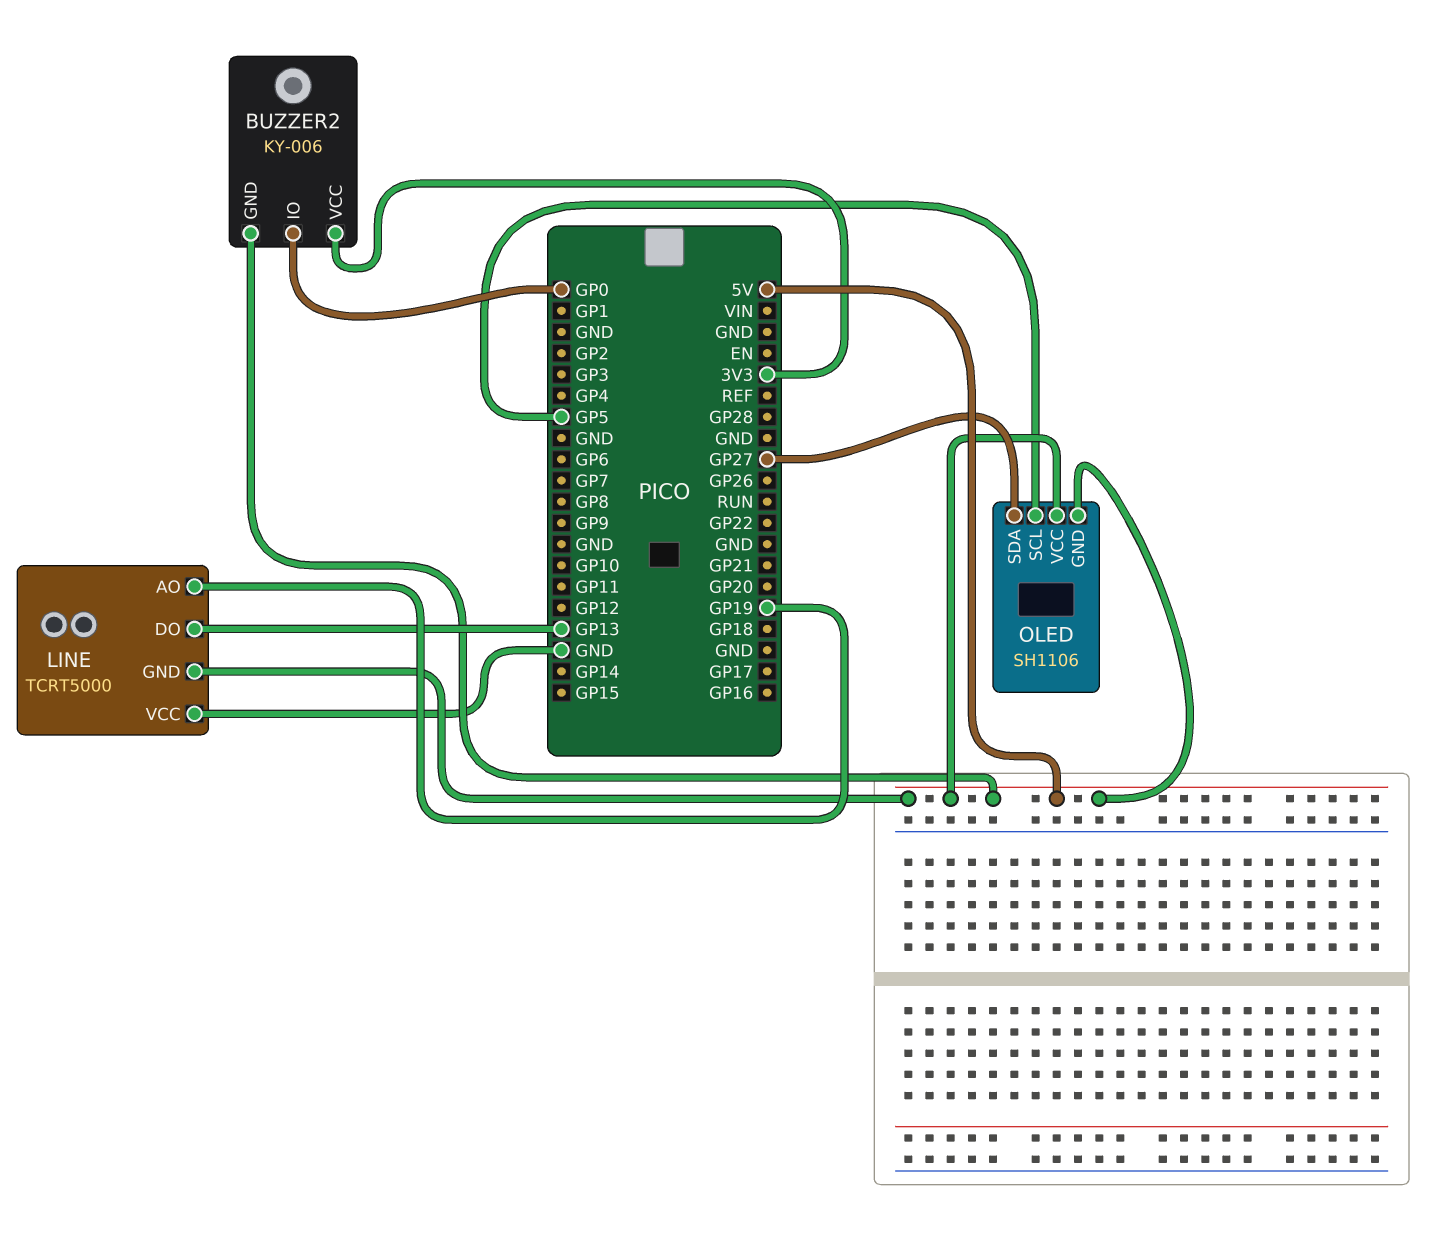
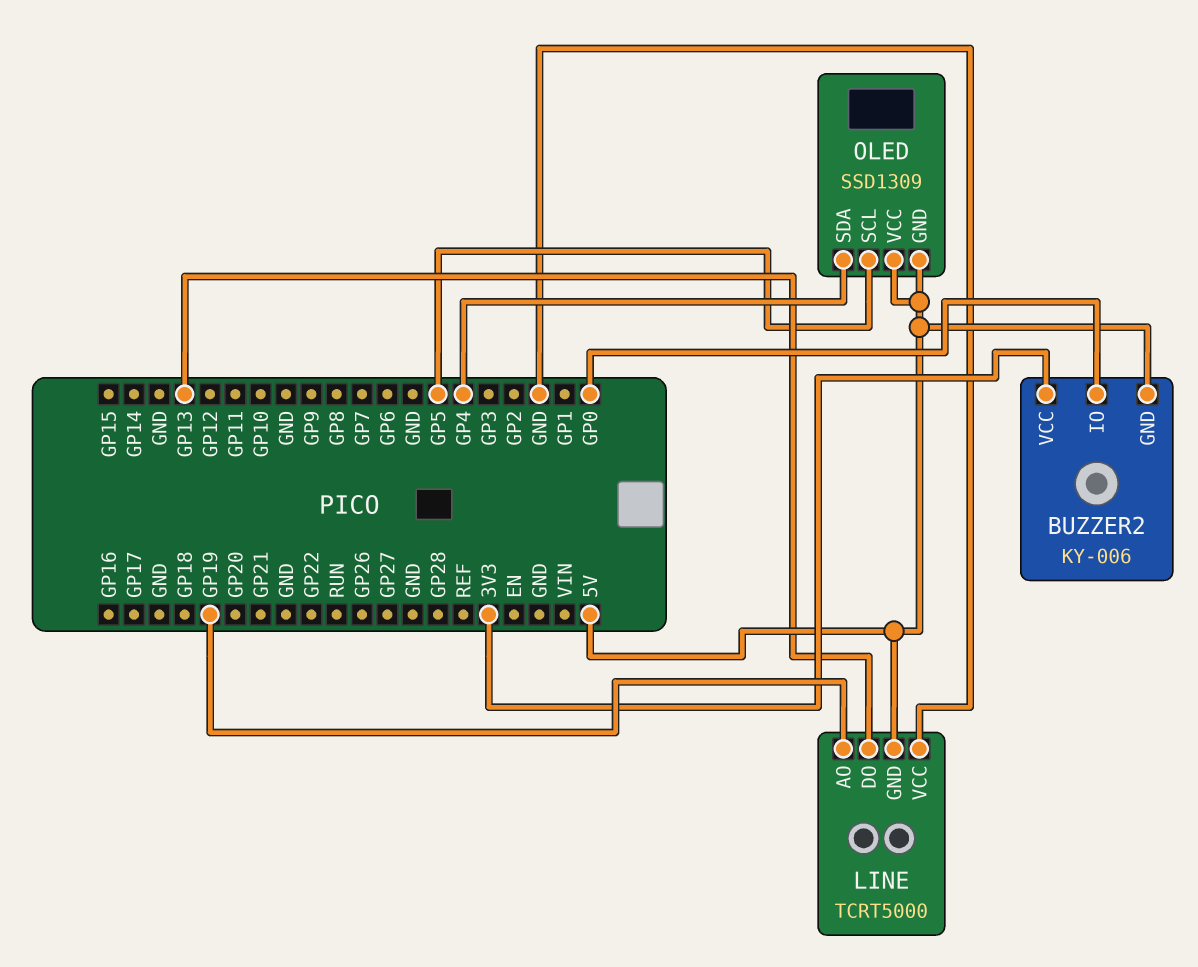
OLED: SH1106 -> SSD1309
OLED pin SDA: GP27 -> GP4

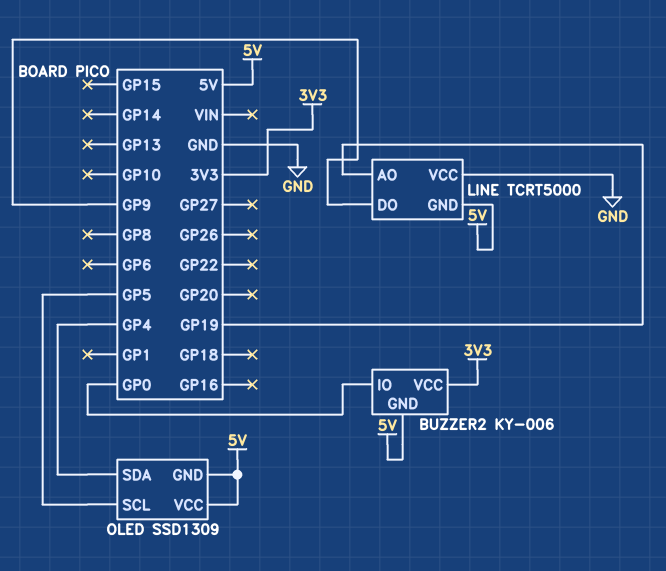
LINE pin DO: GP13 -> GP9

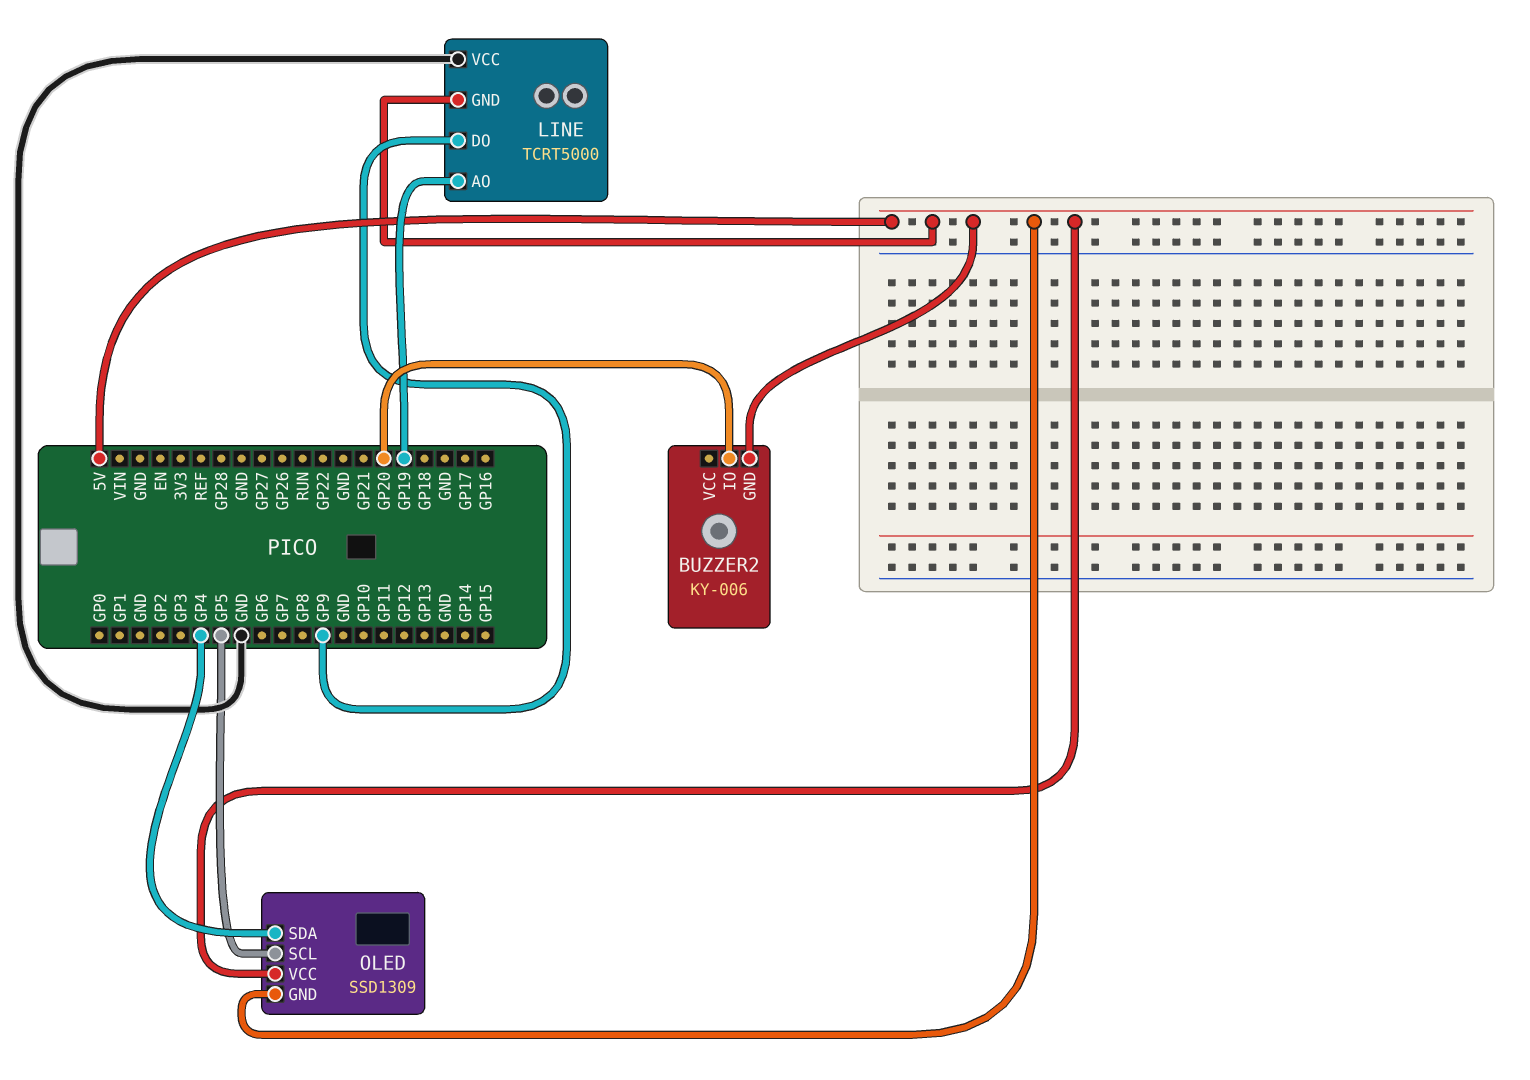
BUZZER2 pin IO: GP0 -> GP20
BUZZER2 pin VCC: 3V3 -> none

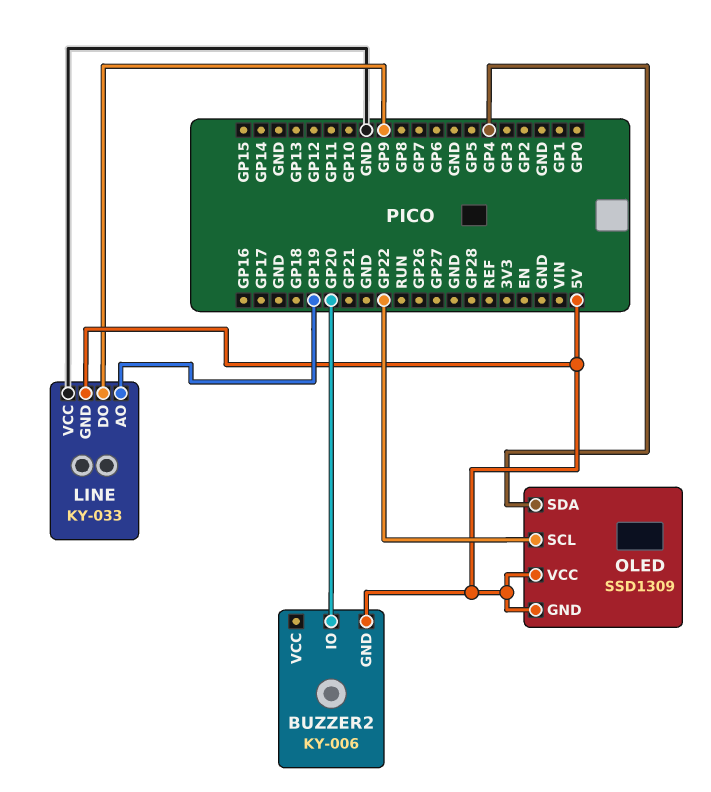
LINE: TCRT5000 -> KY-033
OLED pin SCL: GP5 -> GP22

